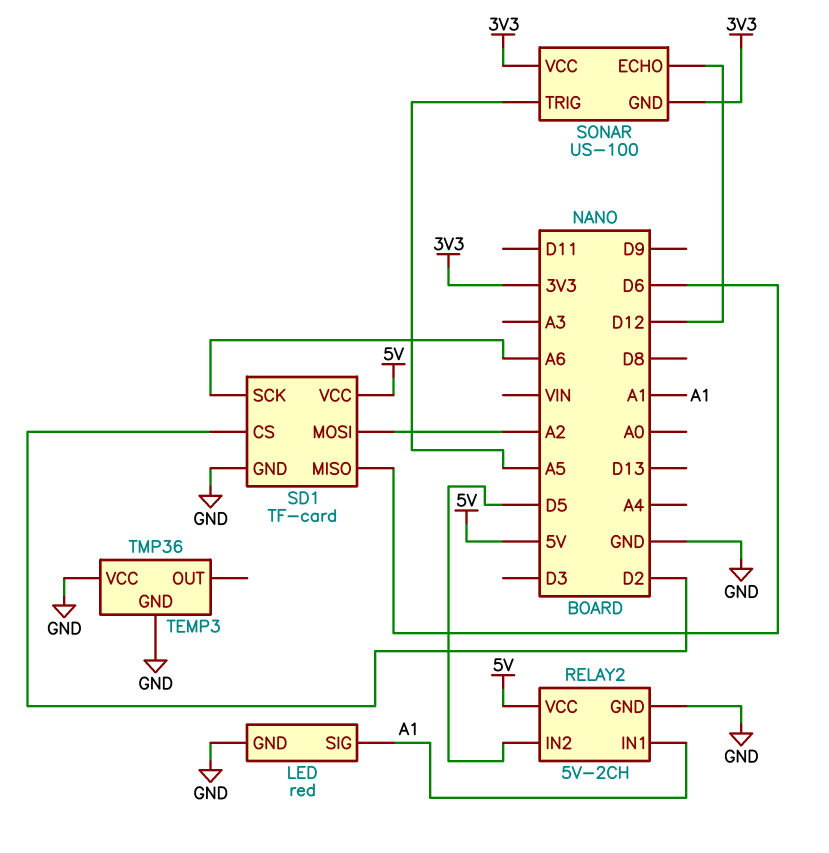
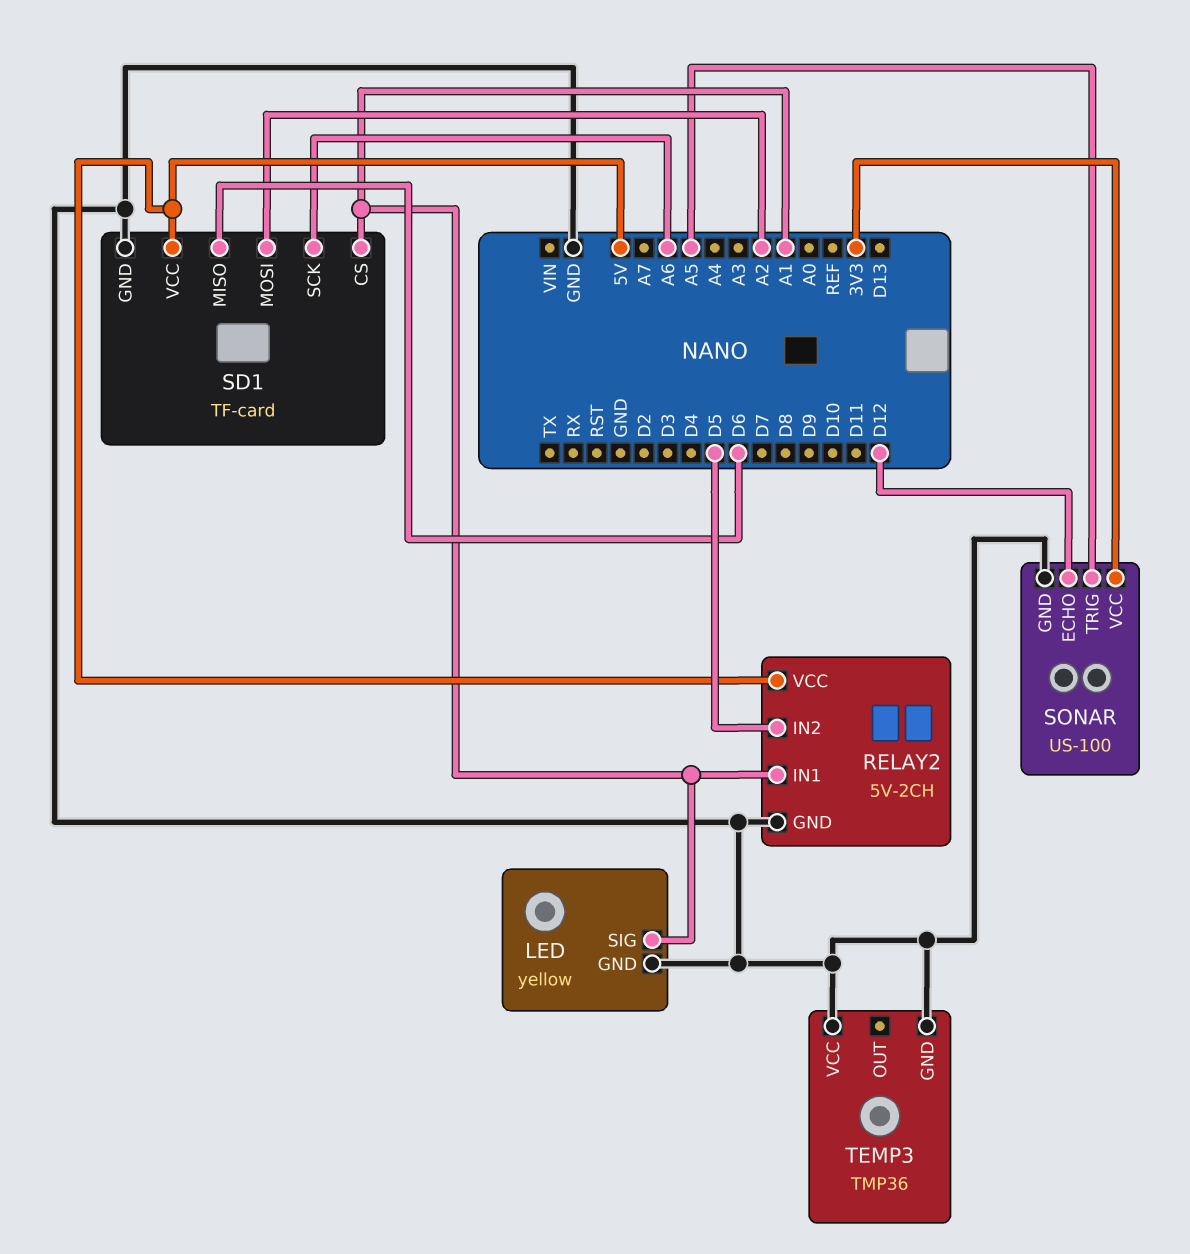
LED: red -> yellow
SD1 pin CS: D2 -> A1
SONAR pin GND: 3V3 -> GND

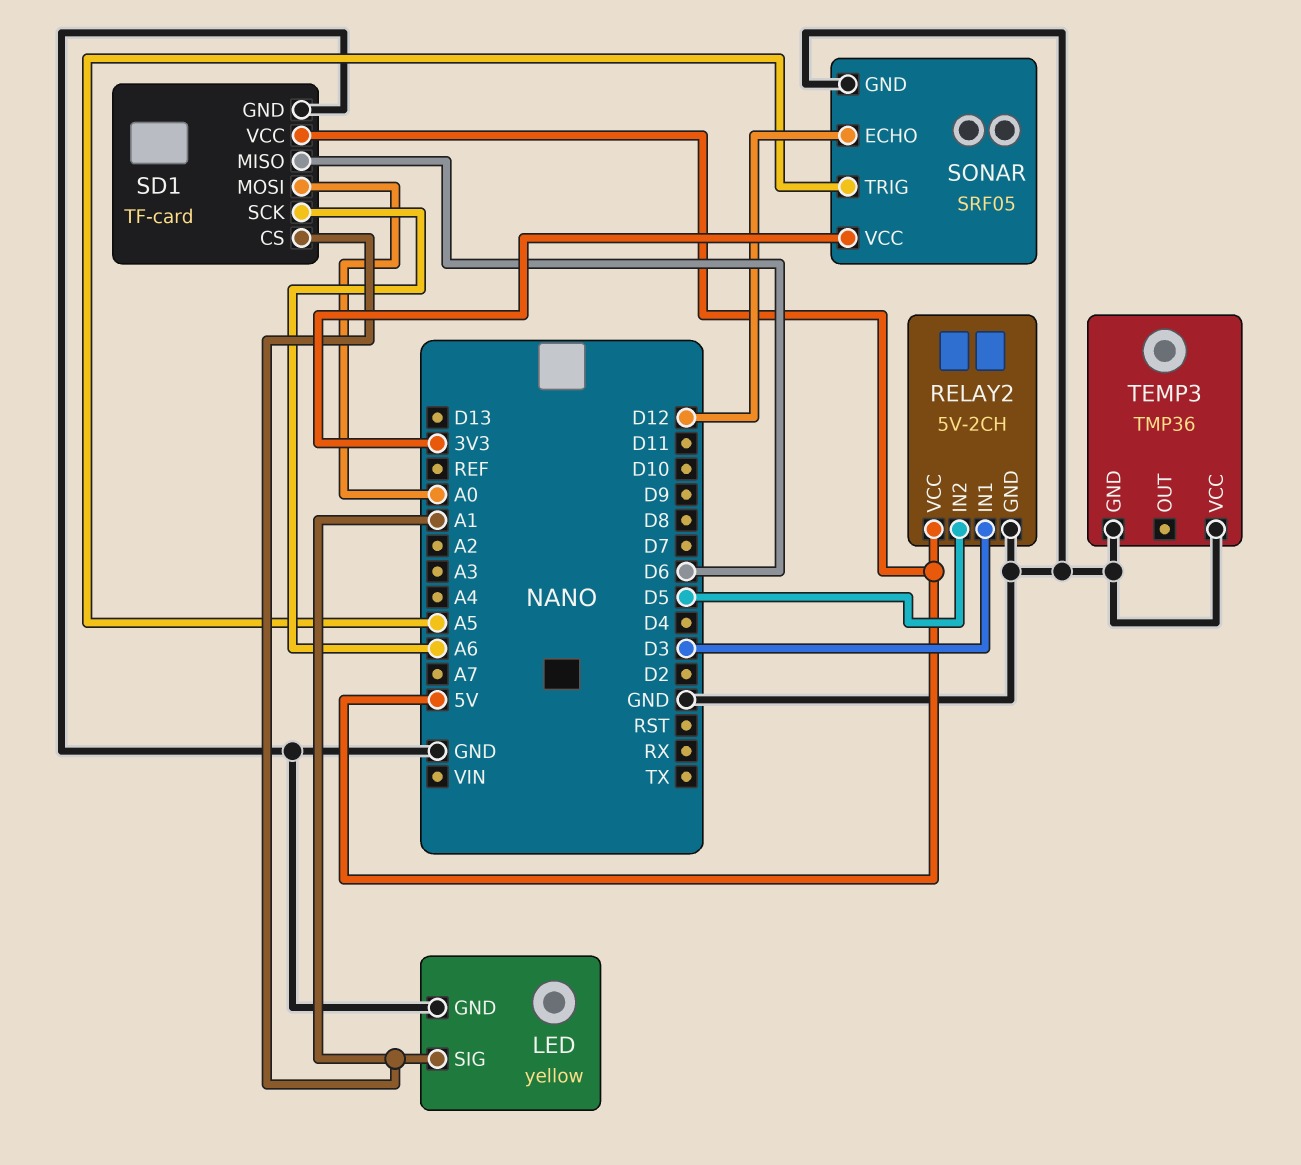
RELAY2 pin IN1: A1 -> D3
SD1 pin MOSI: A2 -> A0
SONAR: US-100 -> SRF05

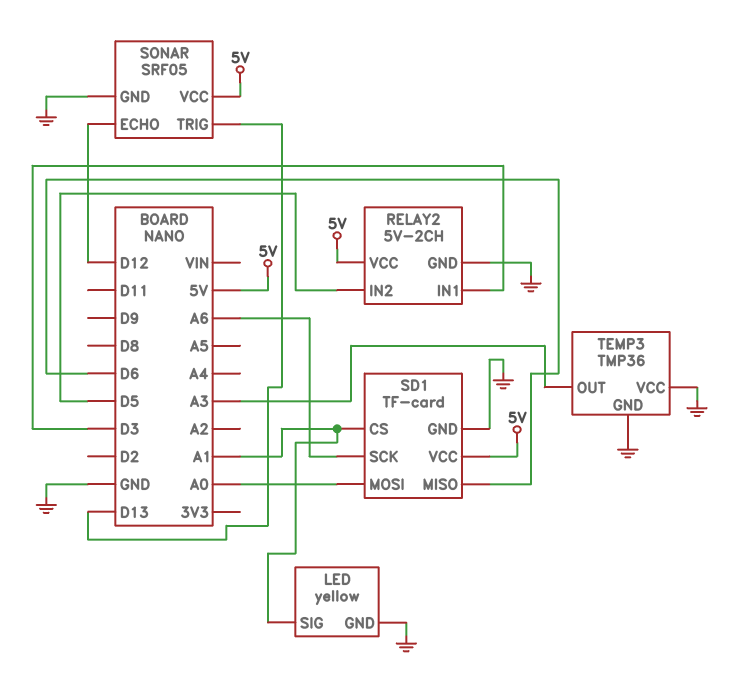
SONAR pin TRIG: A5 -> D13
SONAR pin VCC: 3V3 -> 5V
TEMP3 pin OUT: none -> A3

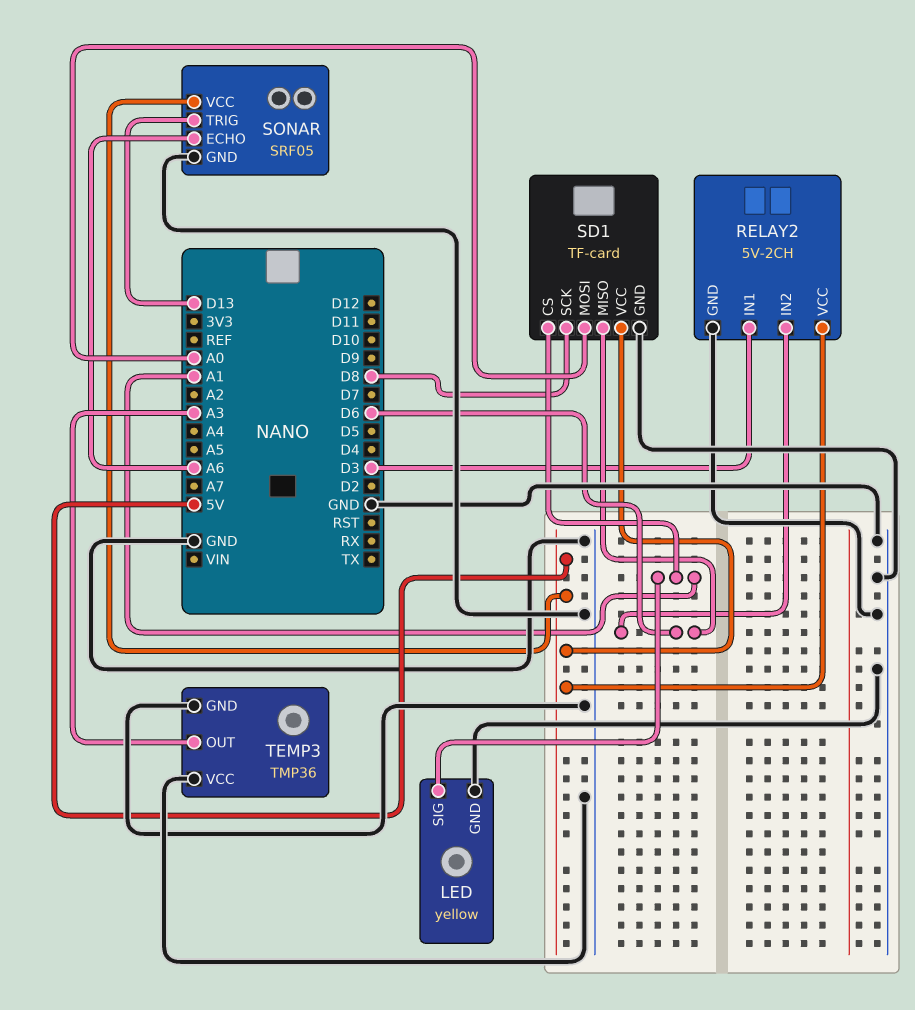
RELAY2 pin IN2: D5 -> D6
SD1 pin SCK: A6 -> D8
SONAR pin ECHO: D12 -> A6

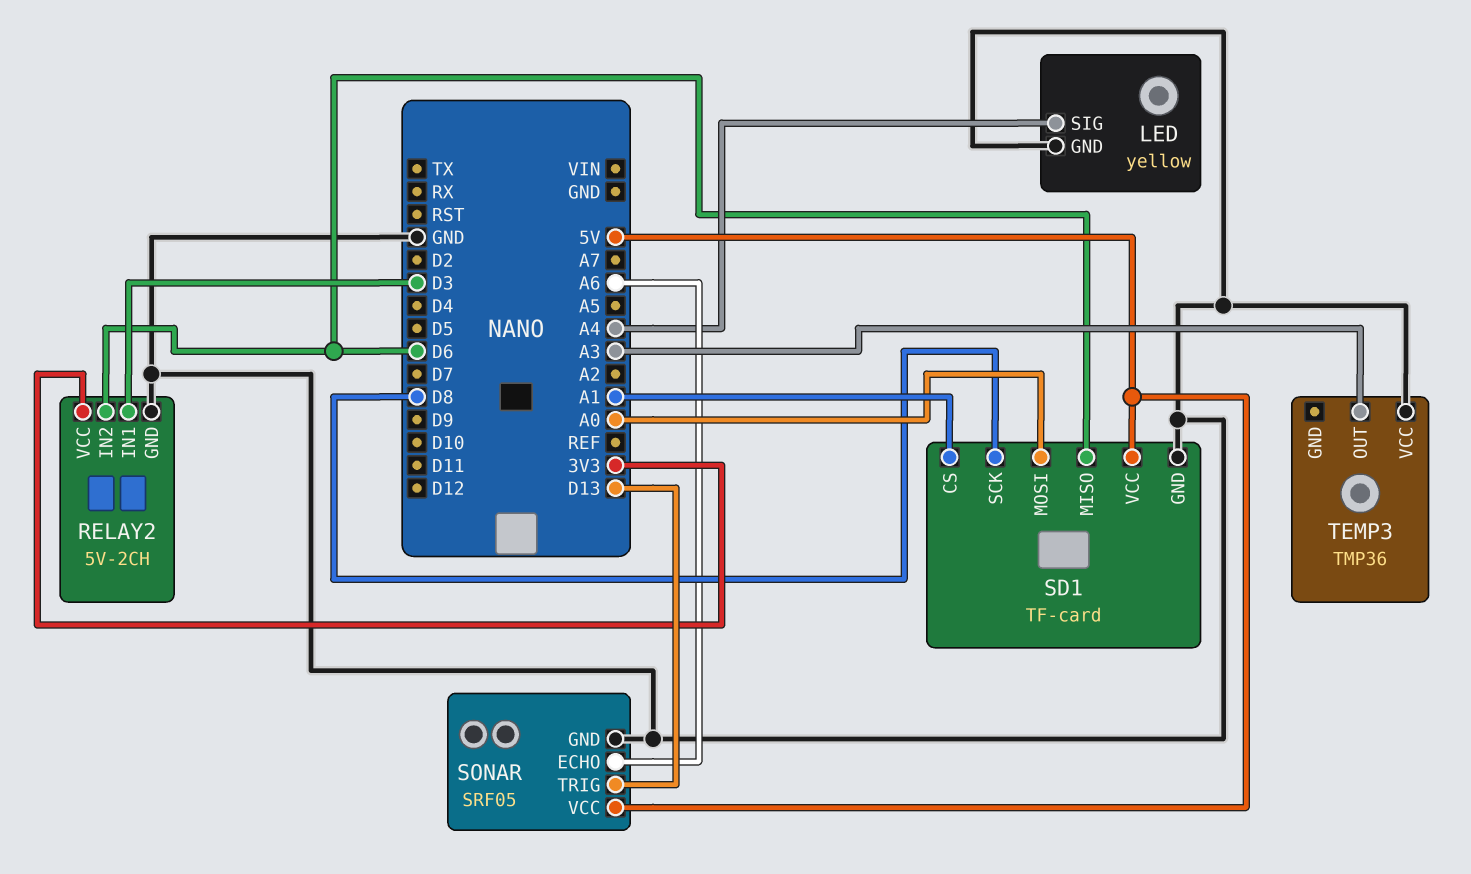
LED pin SIG: A1 -> A4
RELAY2 pin VCC: 5V -> 3V3
TEMP3 pin GND: GND -> none

